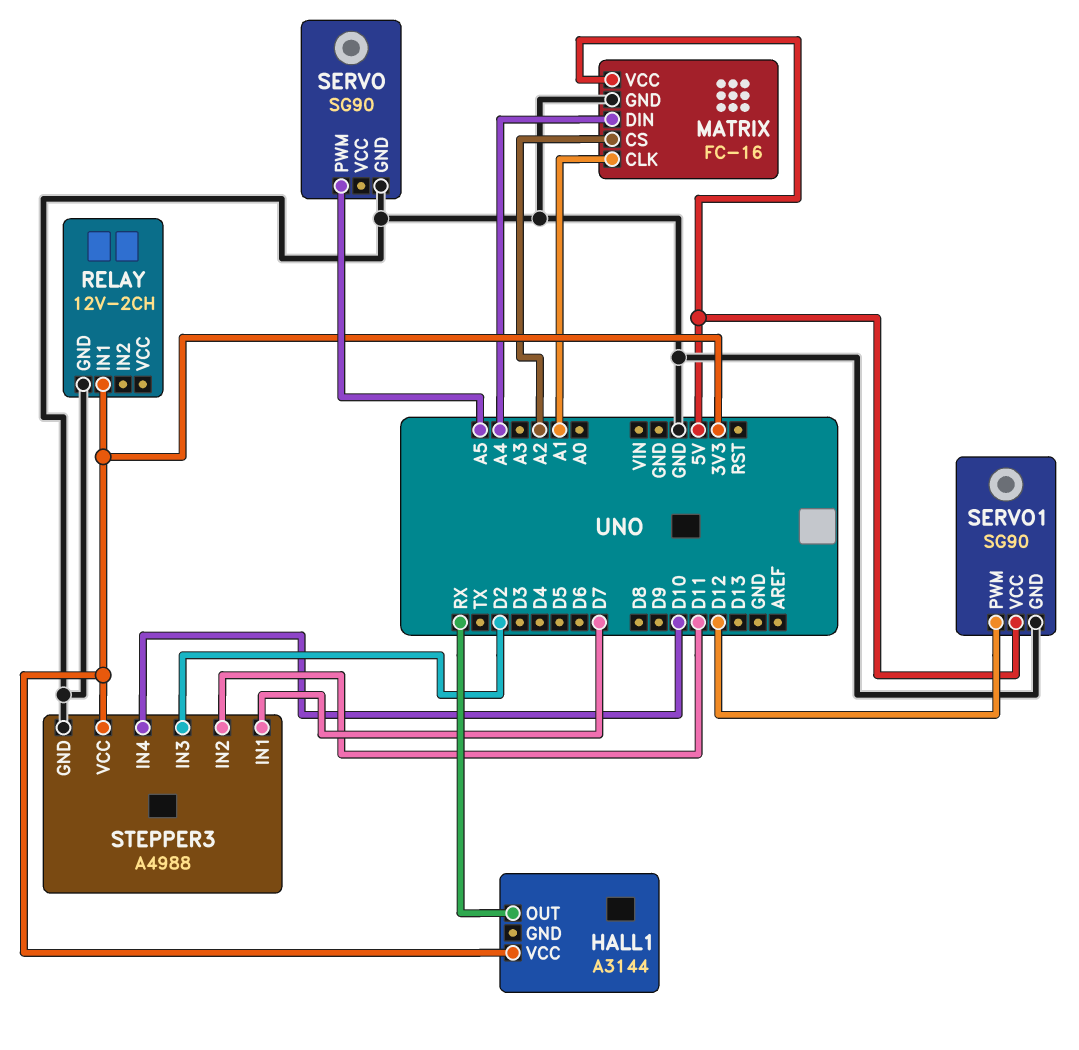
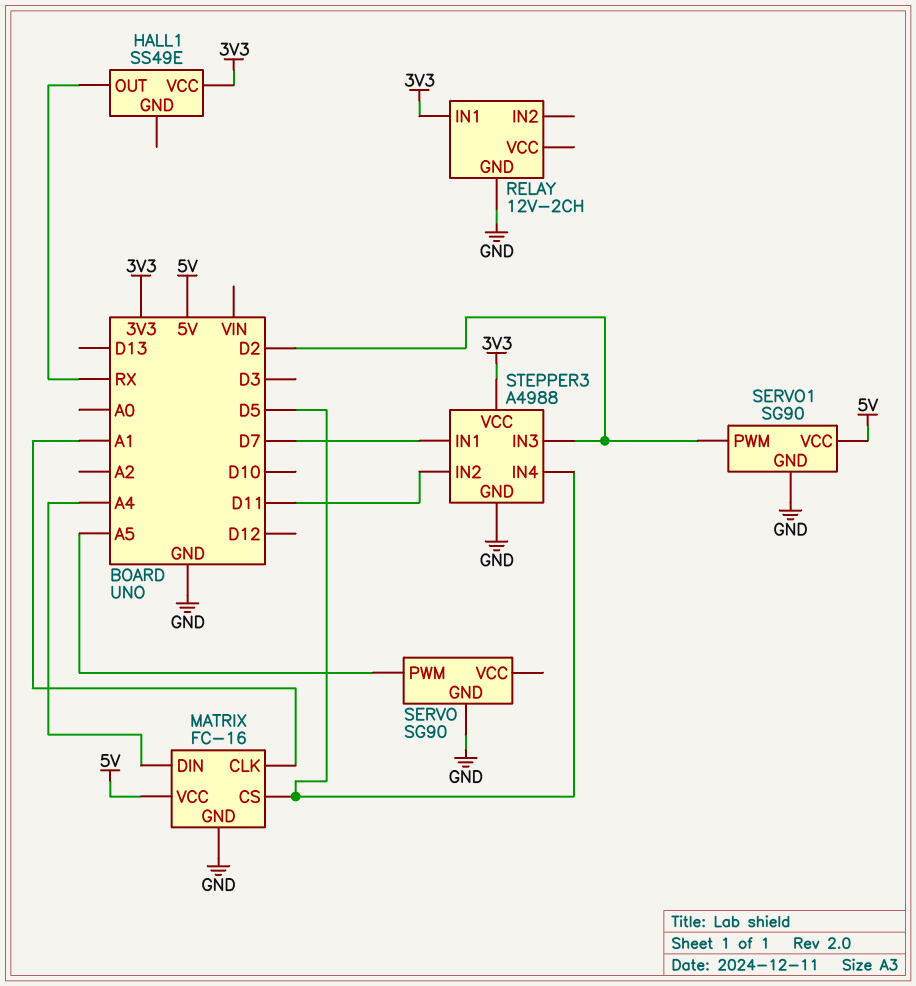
HALL1: A3144 -> SS49E
MATRIX pin CS: A2 -> D5
SERVO1 pin PWM: D12 -> D2
STEPPER3 pin IN4: D10 -> D5

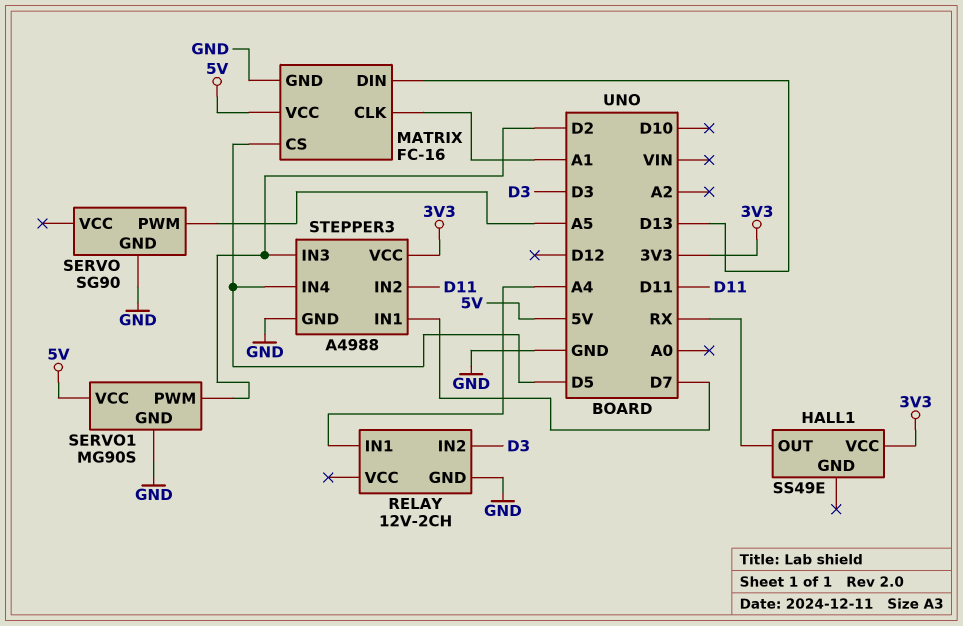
MATRIX pin DIN: A4 -> D13
RELAY pin IN1: 3V3 -> A4
RELAY pin IN2: none -> D3
SERVO1: SG90 -> MG90S

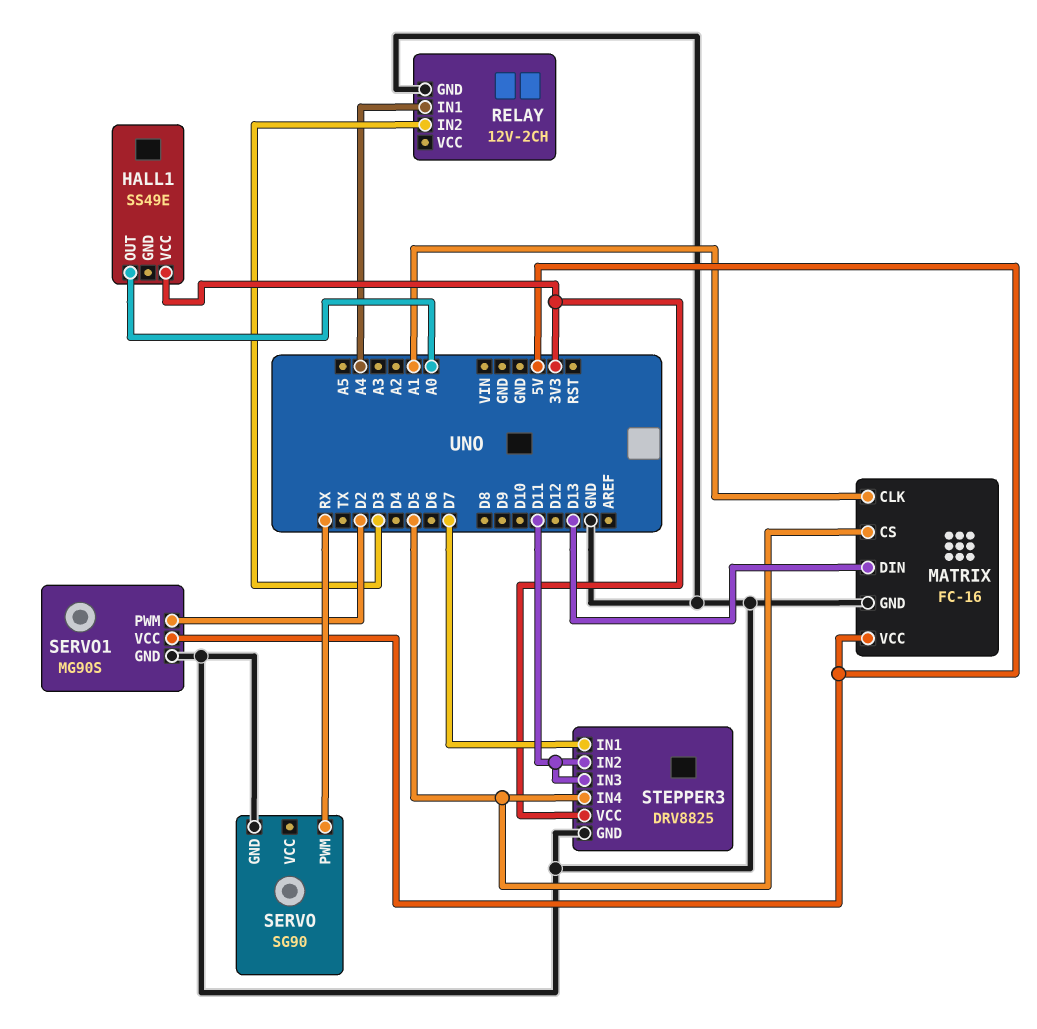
HALL1 pin OUT: RX -> A0
SERVO pin PWM: A5 -> RX
STEPPER3: A4988 -> DRV8825
STEPPER3 pin IN3: D2 -> D11

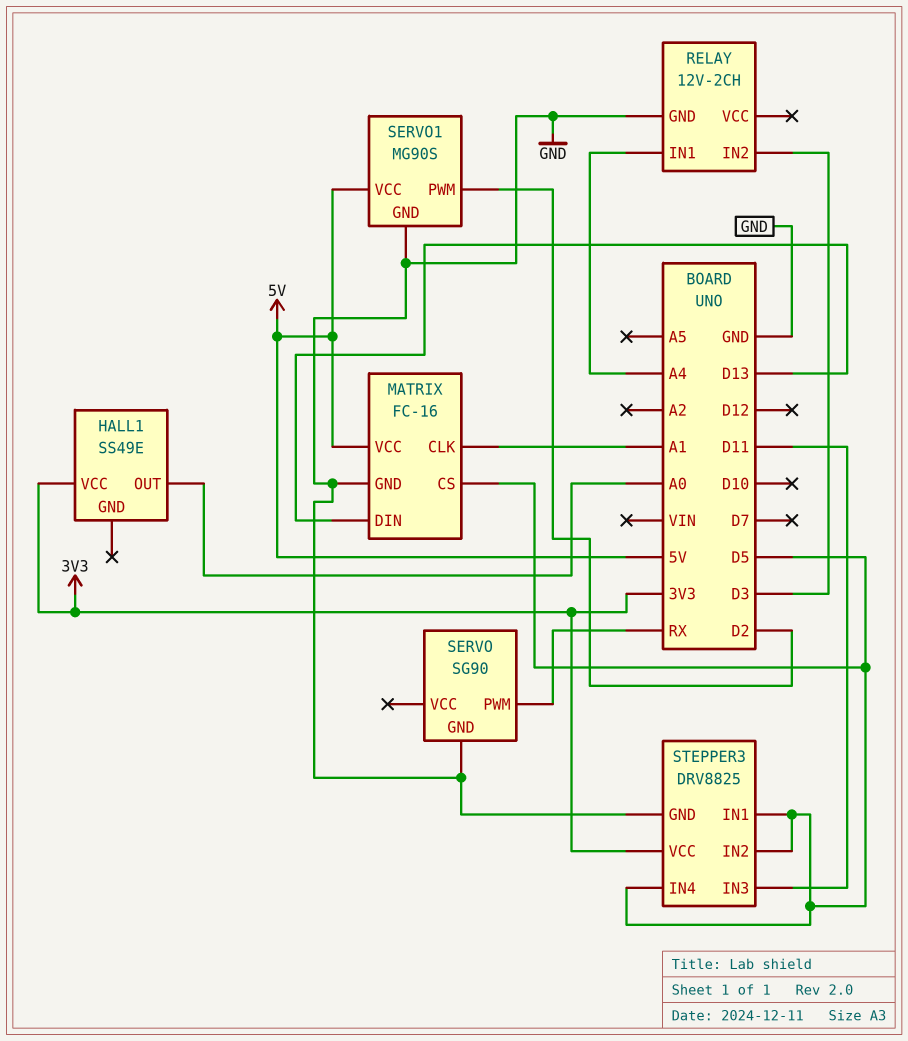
STEPPER3 pin IN1: D7 -> D5
STEPPER3 pin IN2: D11 -> D5

